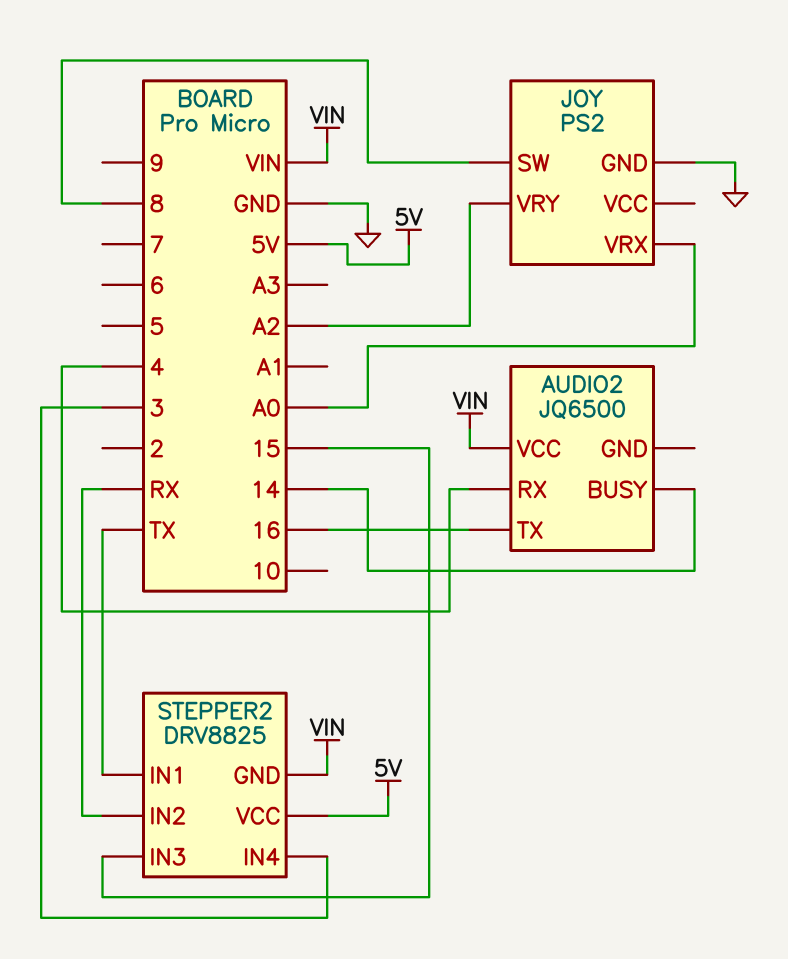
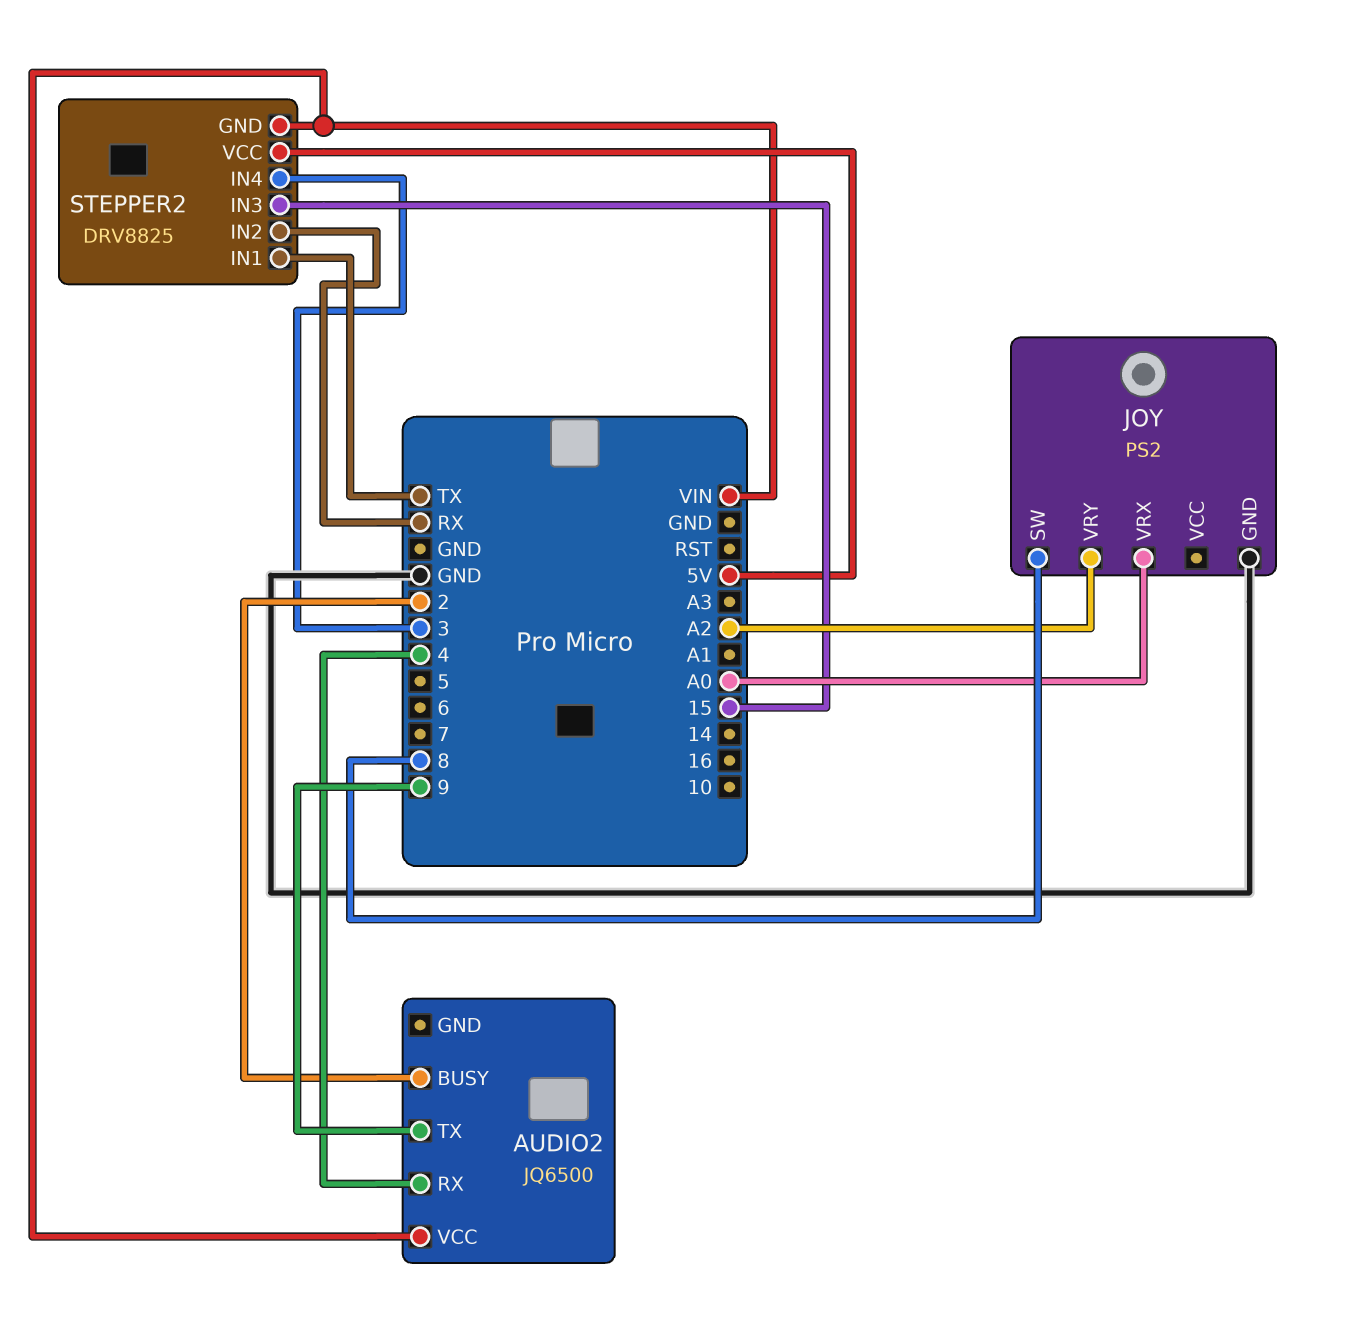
AUDIO2 pin BUSY: 14 -> 2
AUDIO2 pin TX: 16 -> 9

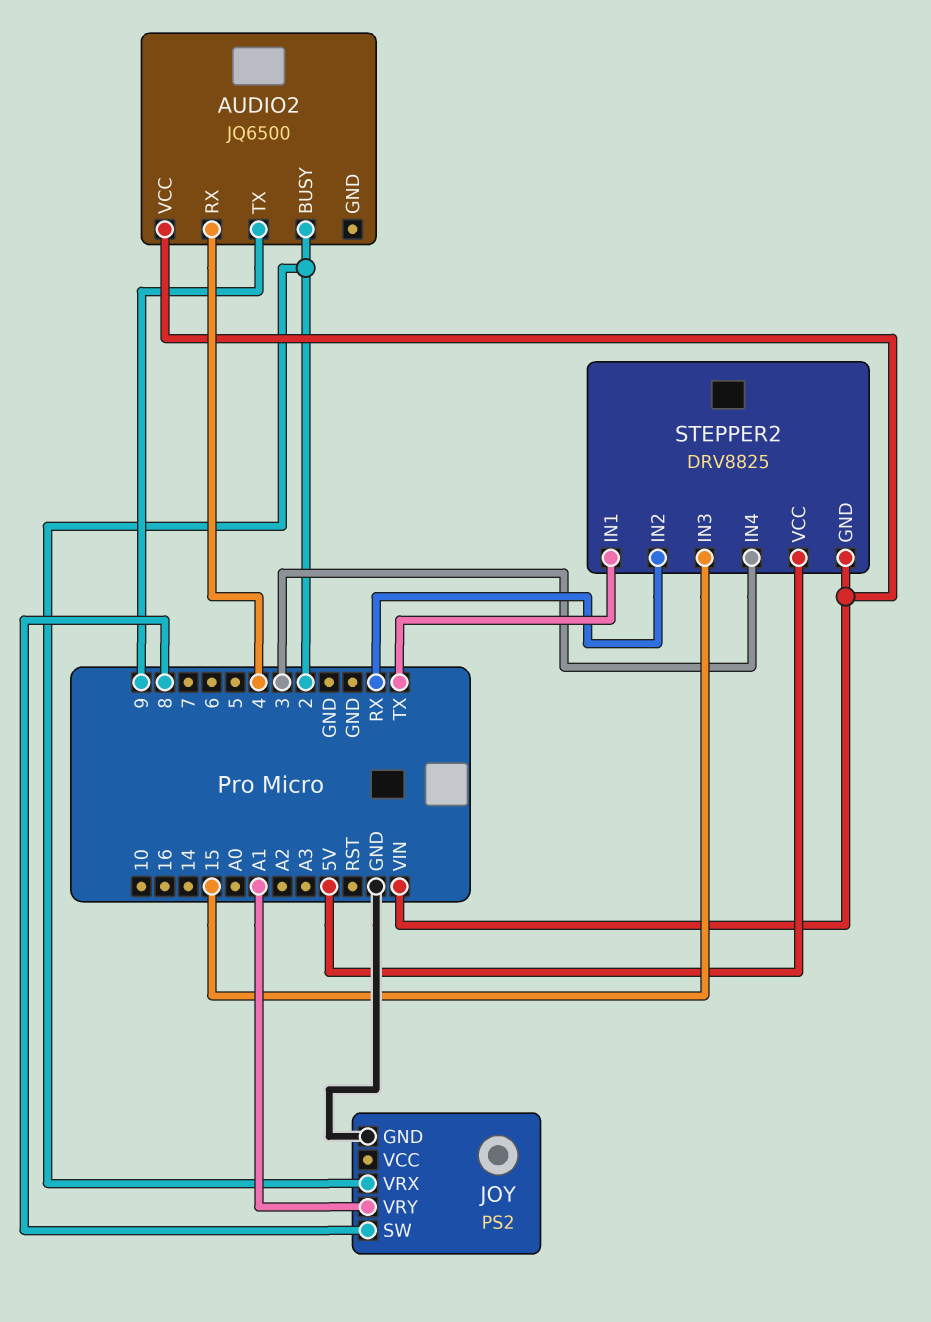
JOY pin VRX: A0 -> 2
JOY pin VRY: A2 -> A1

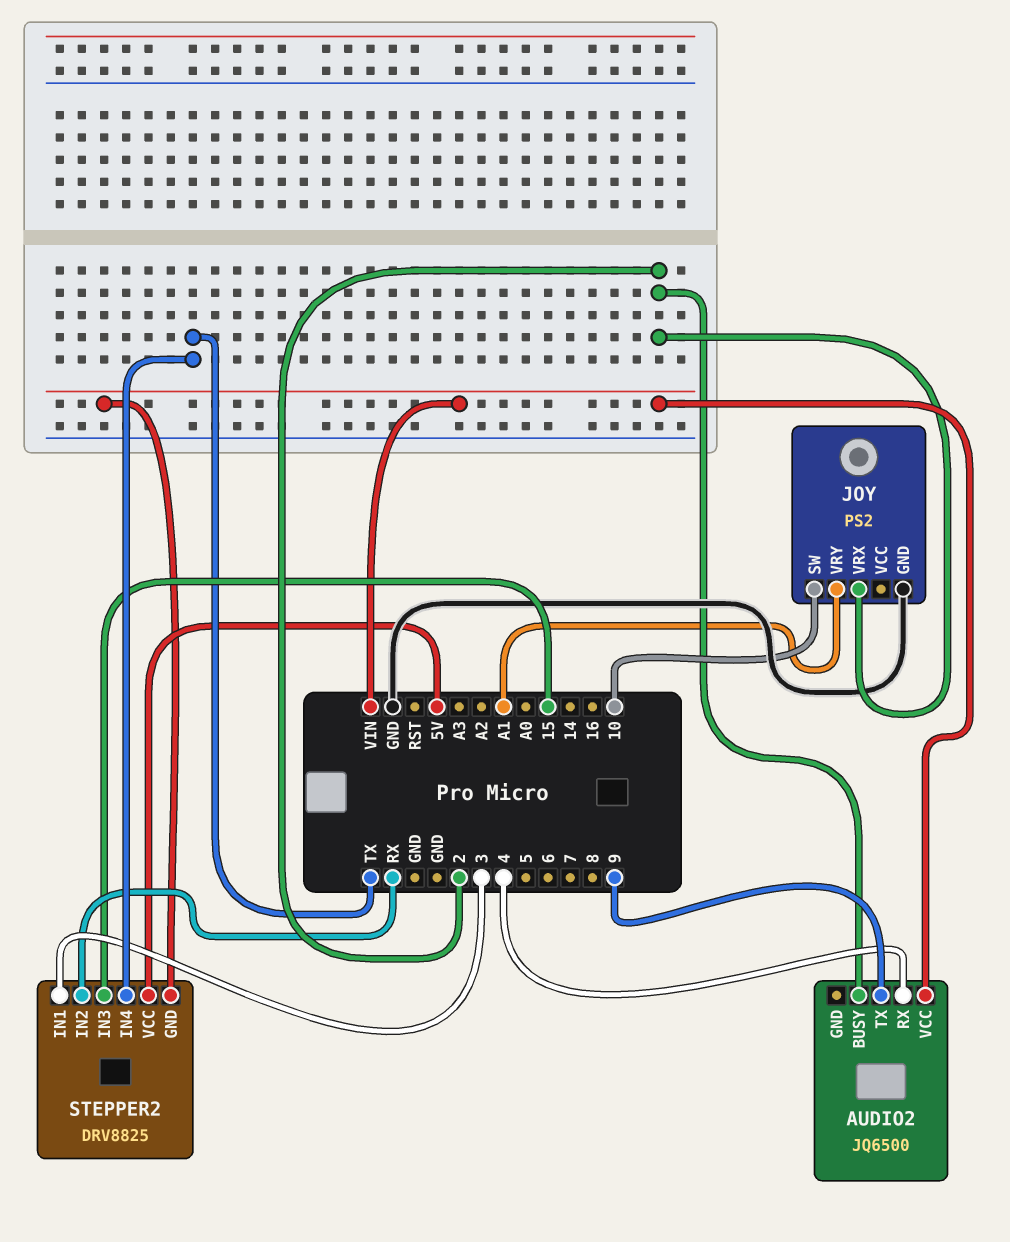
JOY pin SW: 8 -> 10
STEPPER2 pin IN1: TX -> 3
STEPPER2 pin IN4: 3 -> TX

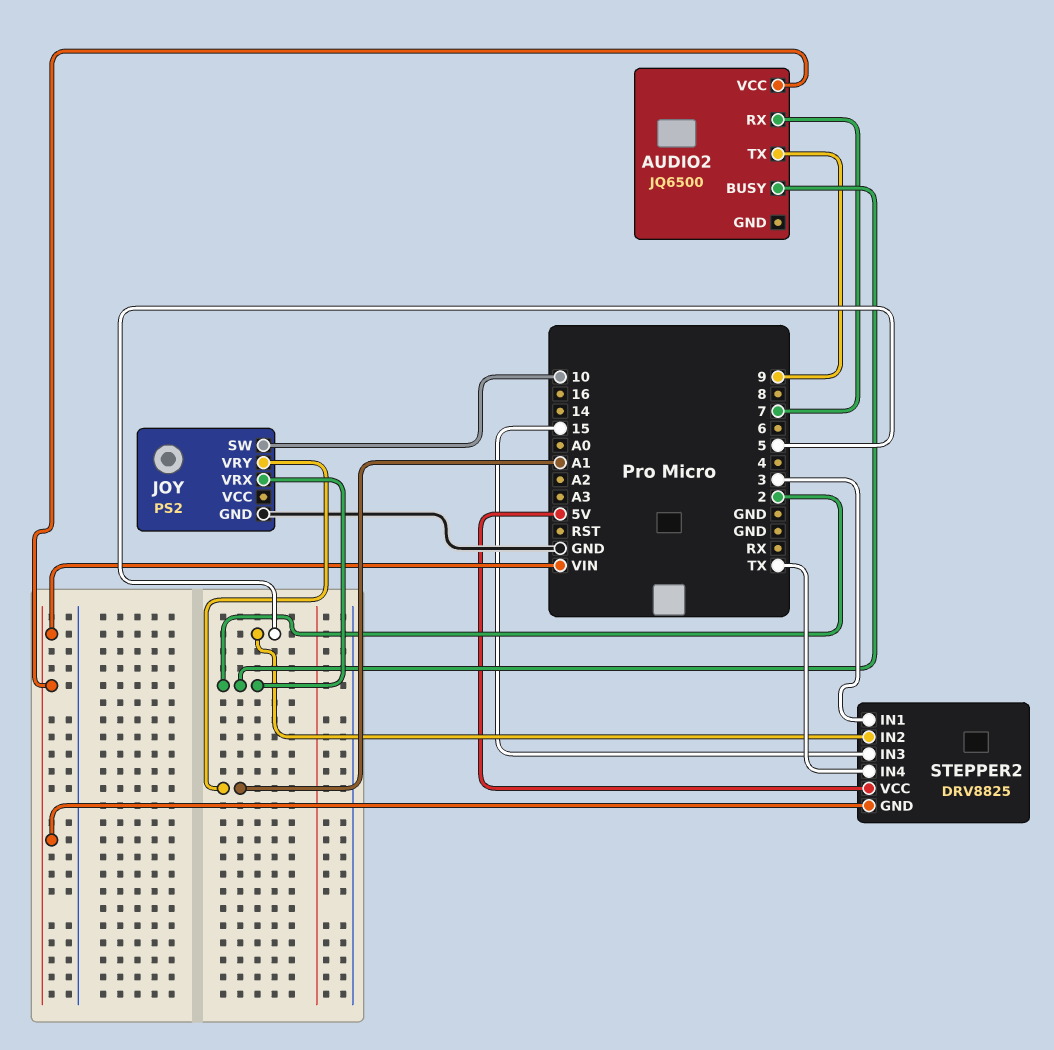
AUDIO2 pin RX: 4 -> 7
STEPPER2 pin IN2: RX -> 5

